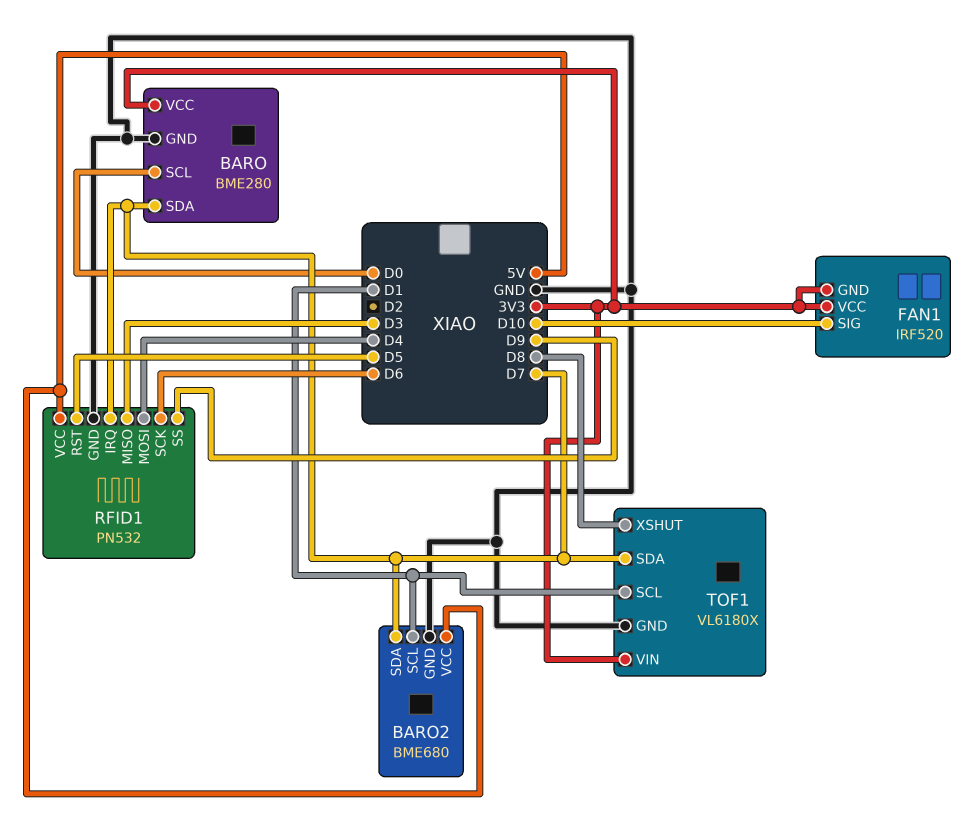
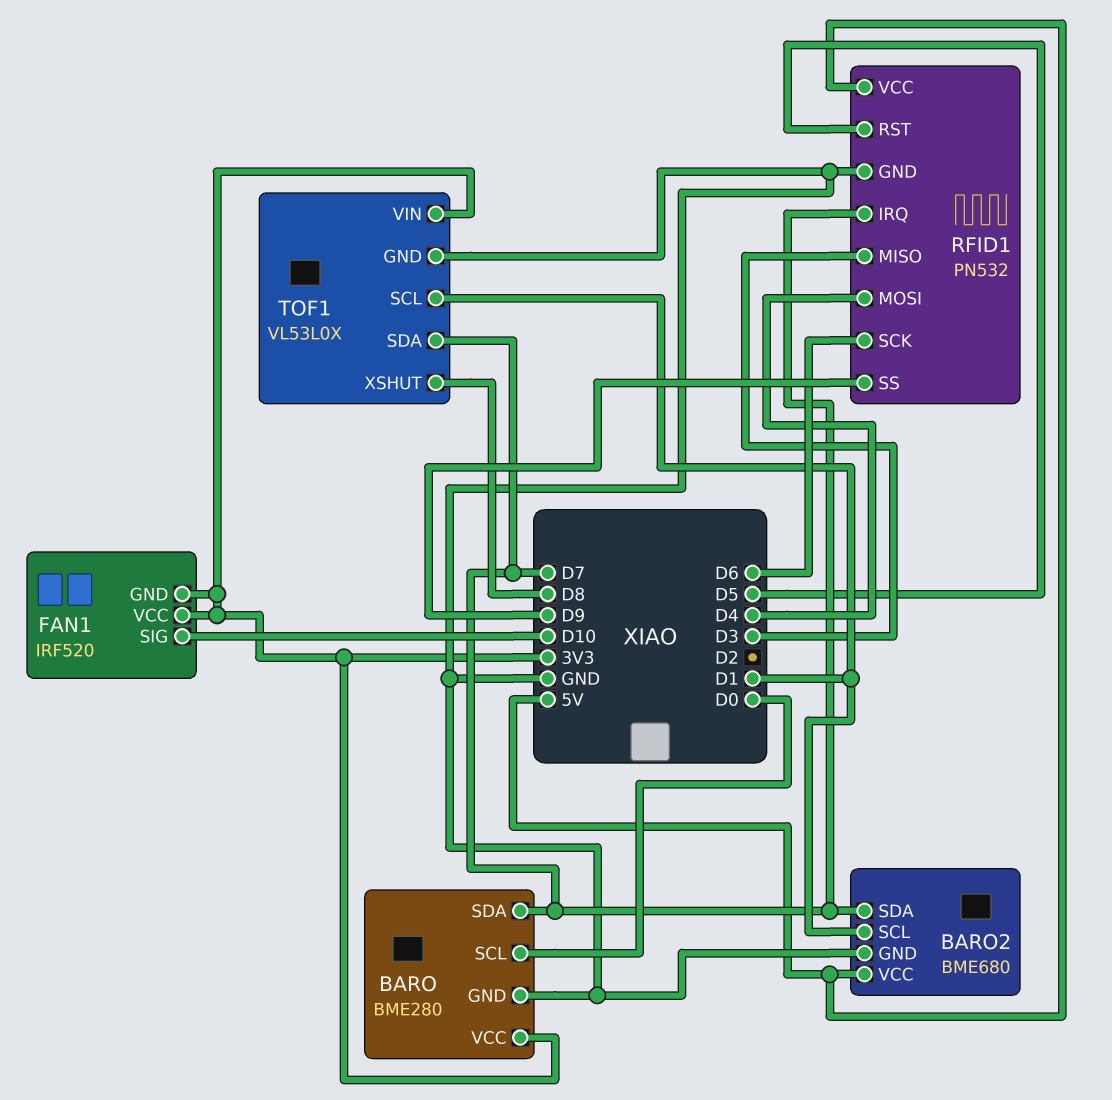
TOF1: VL6180X -> VL53L0X

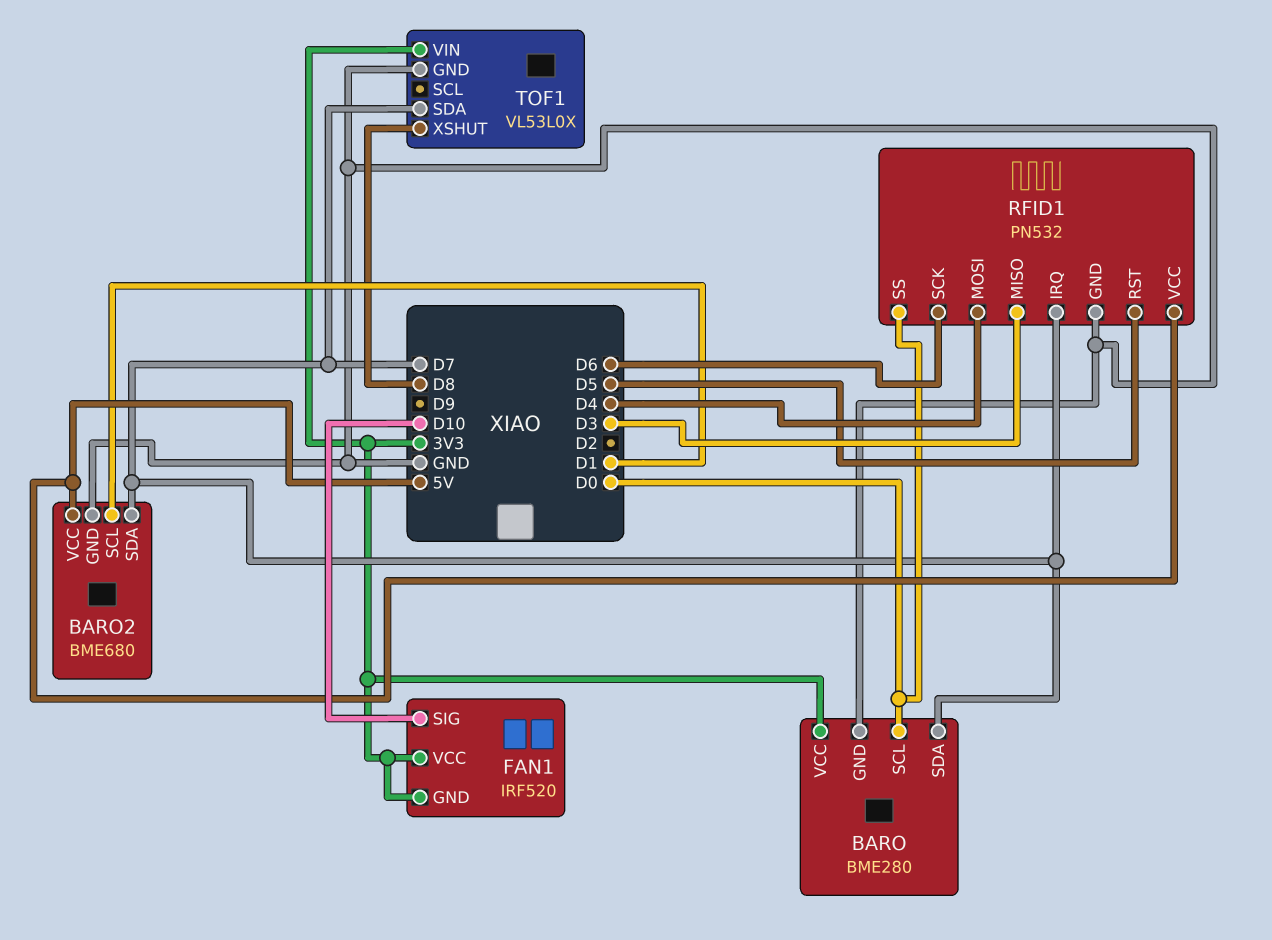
RFID1 pin SS: D9 -> D0
TOF1 pin SCL: D1 -> none

